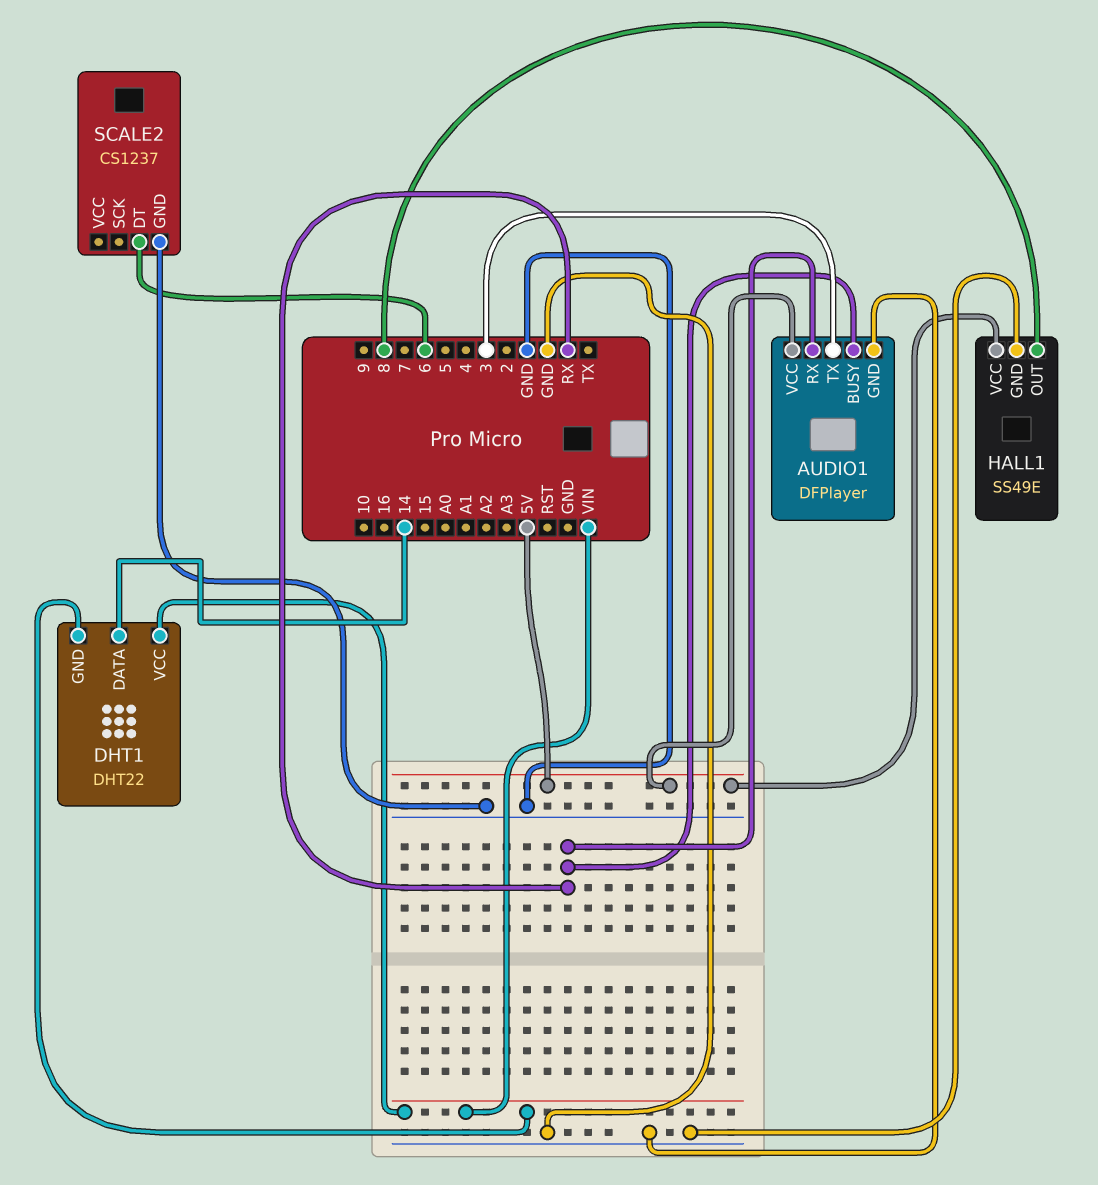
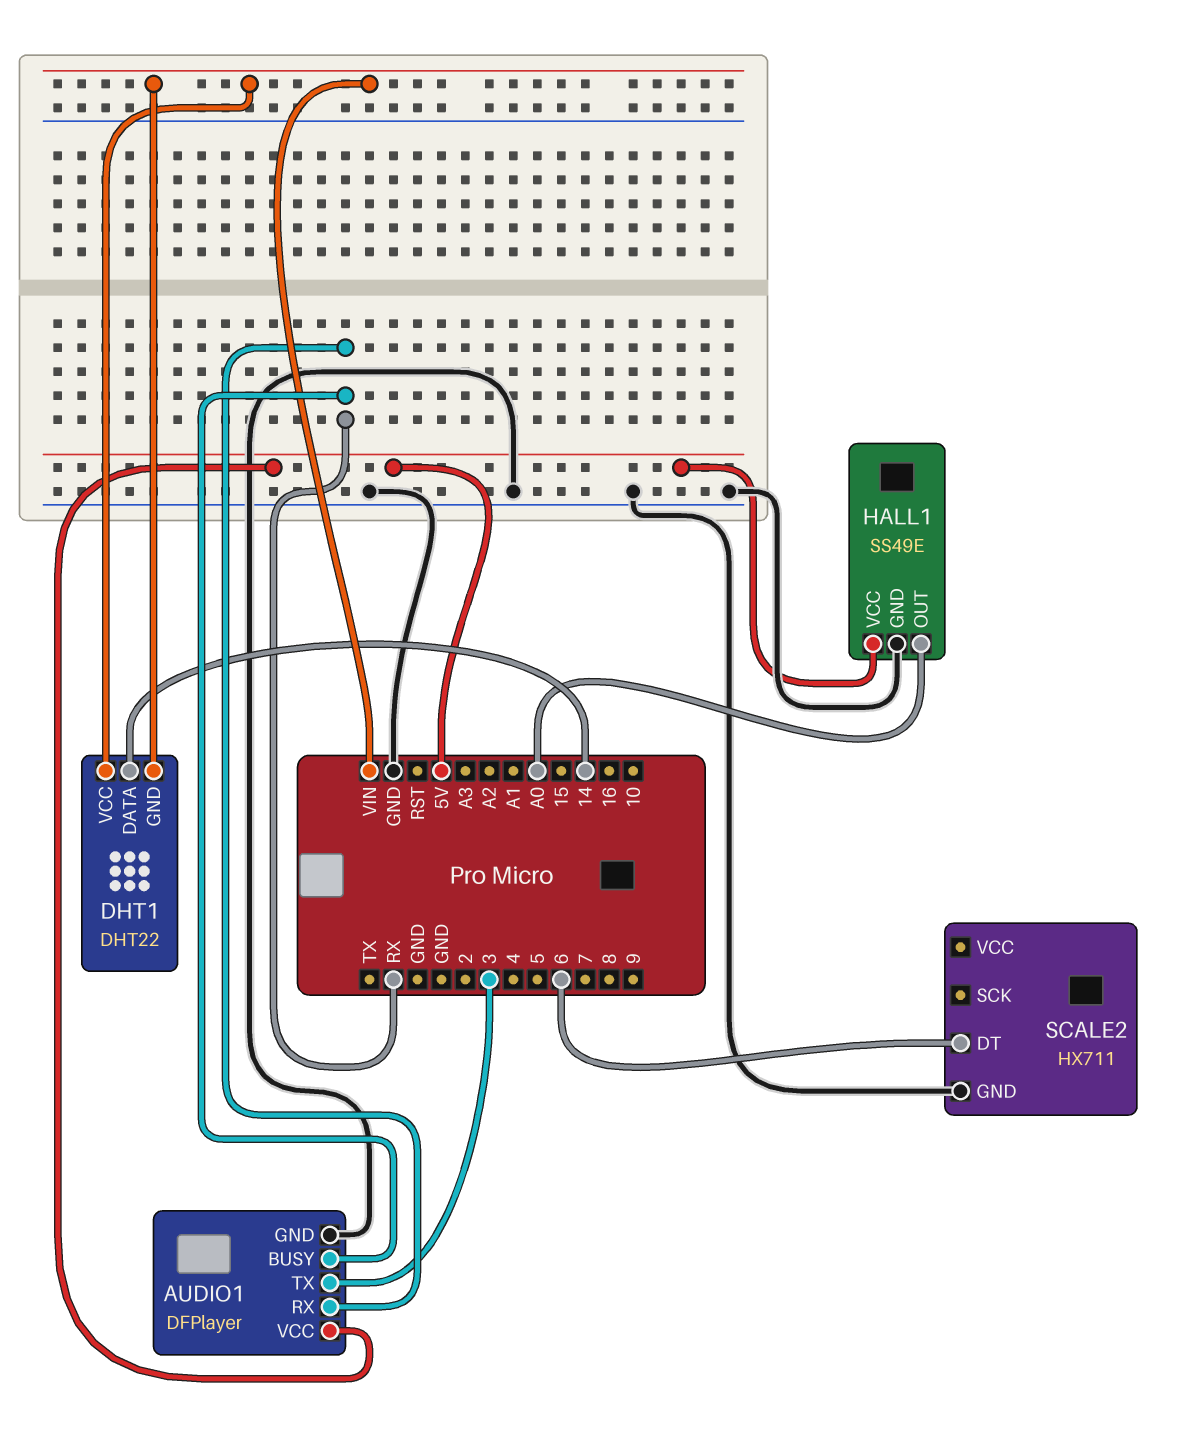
HALL1 pin OUT: 8 -> A0
SCALE2: CS1237 -> HX711

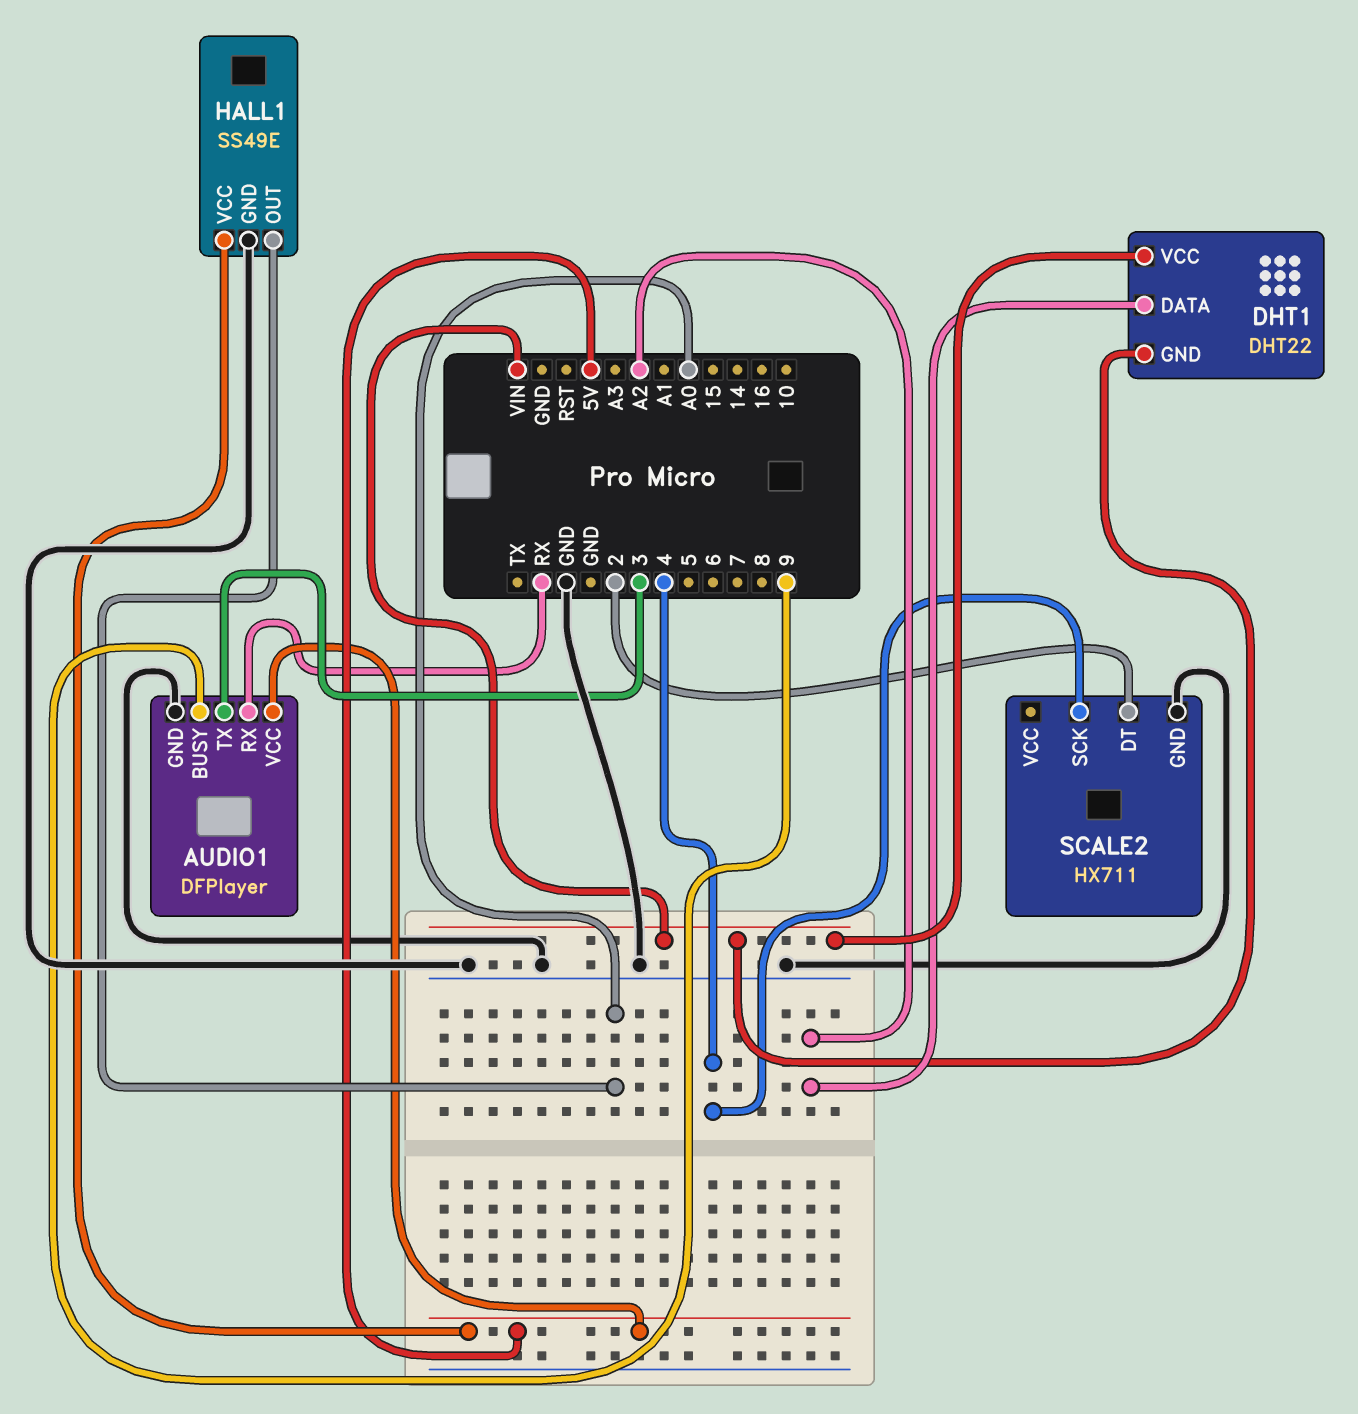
AUDIO1 pin BUSY: RX -> 9
DHT1 pin DATA: 14 -> A2
SCALE2 pin DT: 6 -> 2
SCALE2 pin SCK: none -> 4

